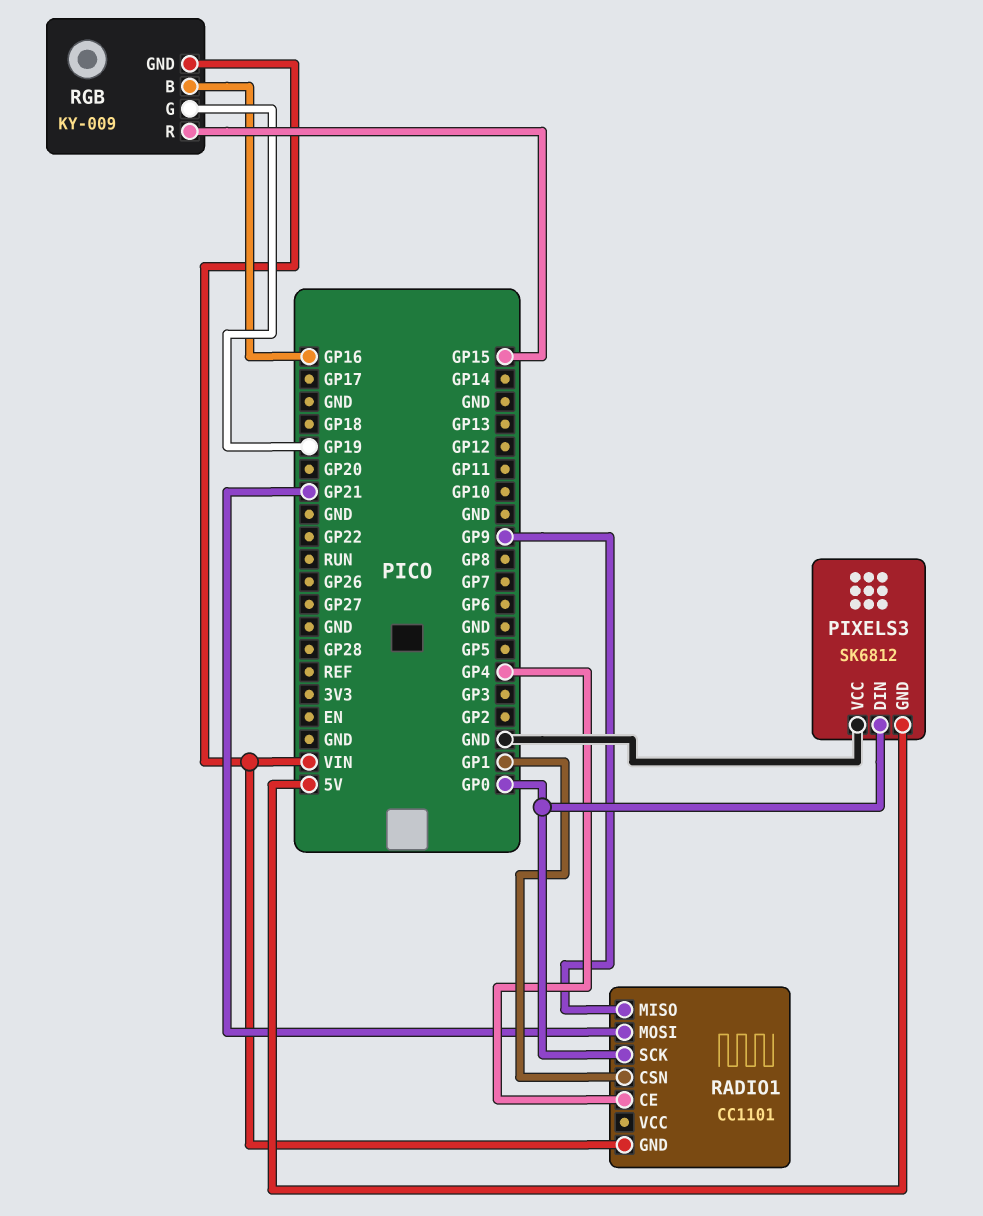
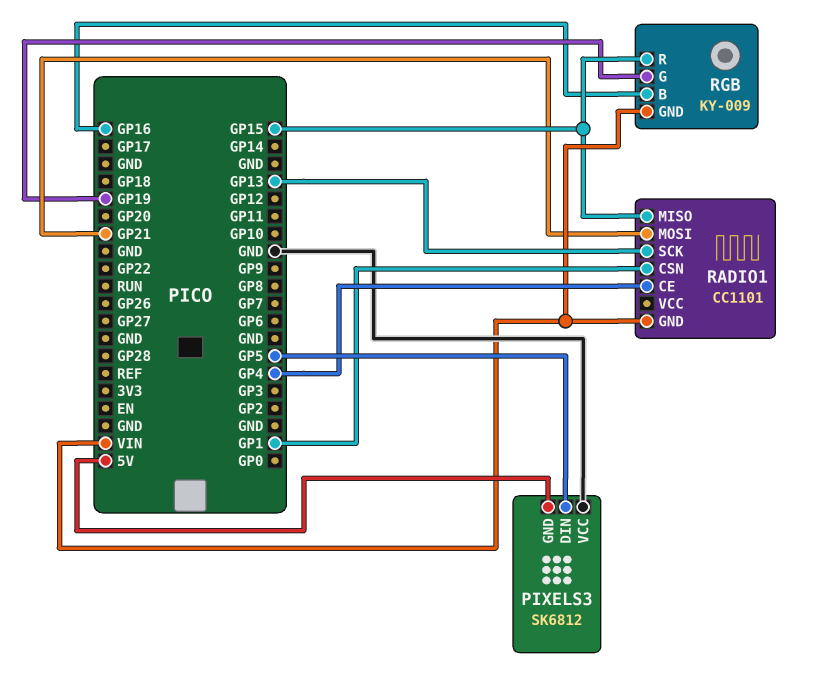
PIXELS3 pin DIN: GP0 -> GP5
RADIO1 pin MISO: GP9 -> GP15
RADIO1 pin SCK: GP0 -> GP13

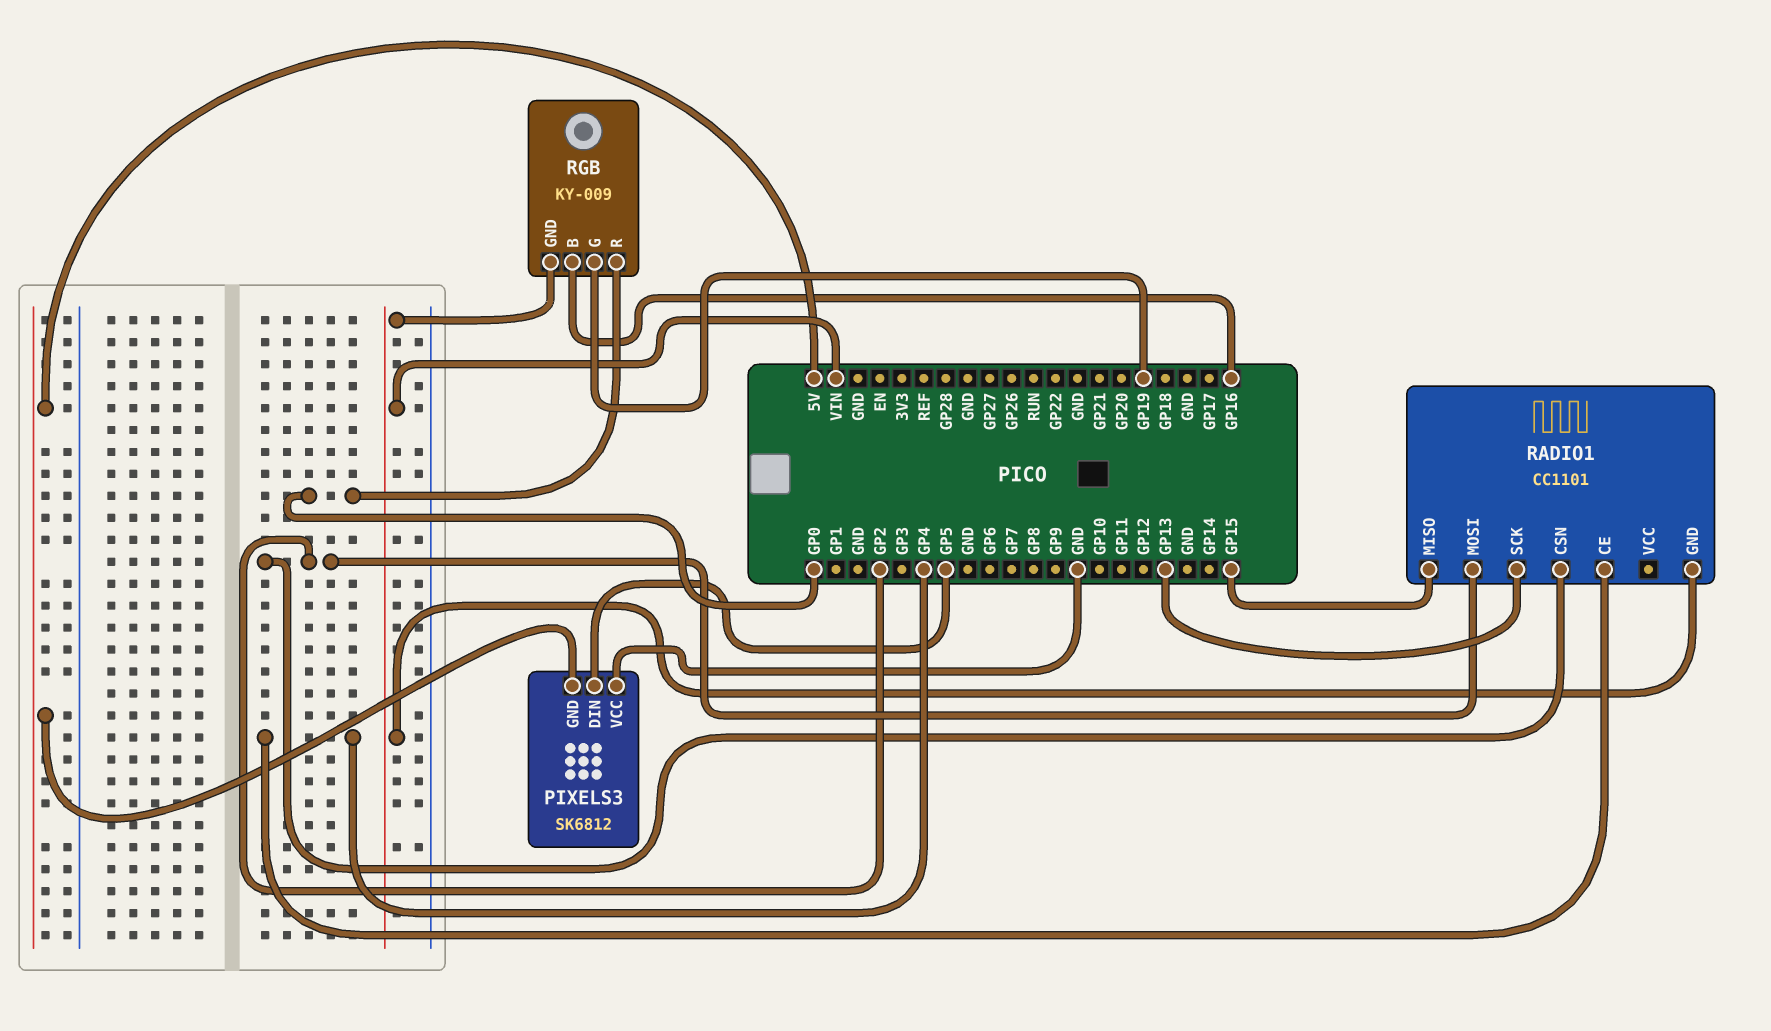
RADIO1 pin CSN: GP1 -> GP2
RADIO1 pin MOSI: GP21 -> GP2
RGB pin R: GP15 -> GP0

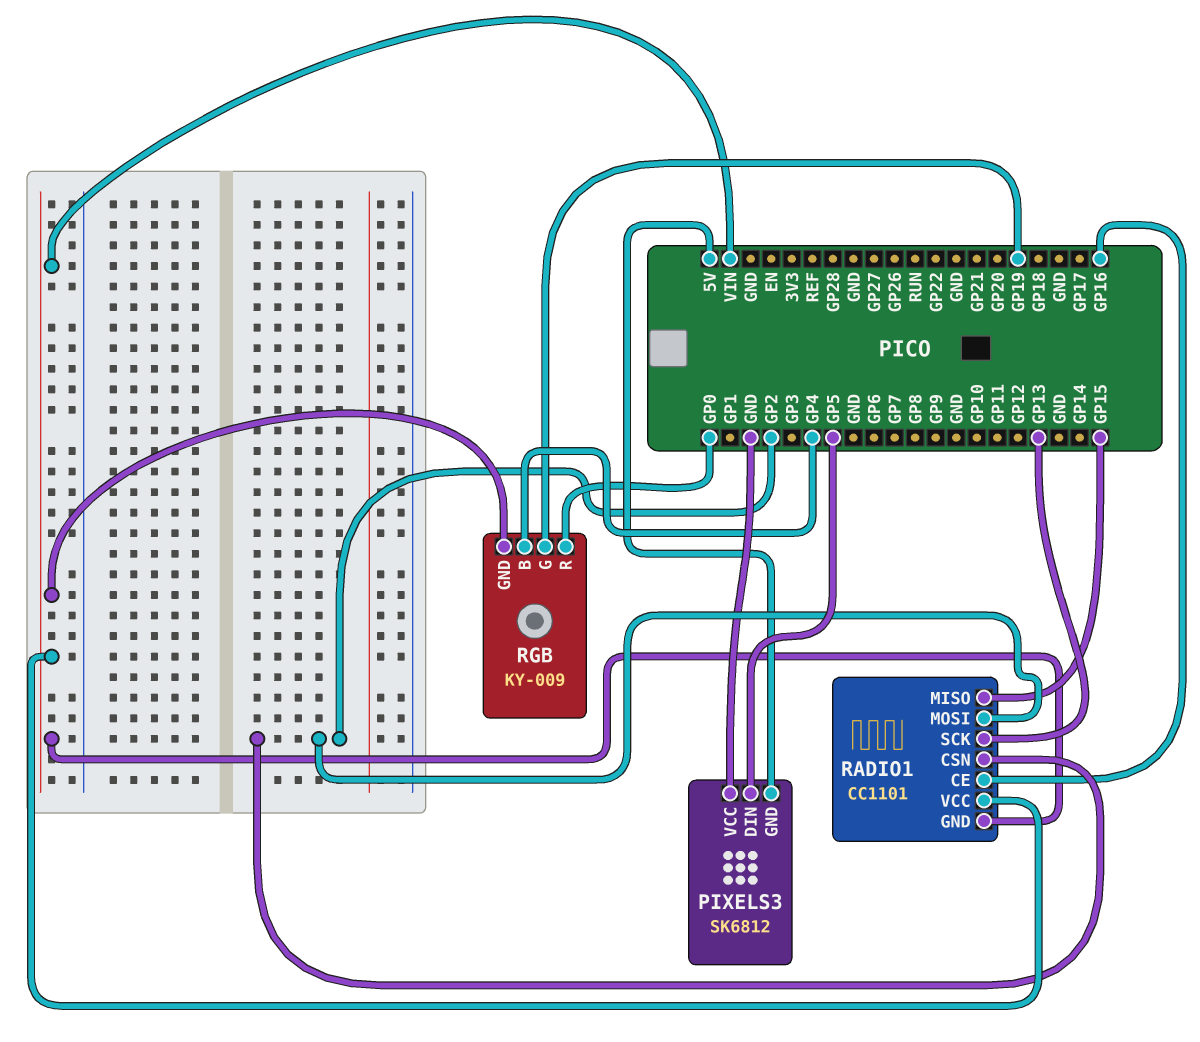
RADIO1 pin CE: GP4 -> GP16
RADIO1 pin VCC: none -> VIN
RGB pin B: GP16 -> GP4

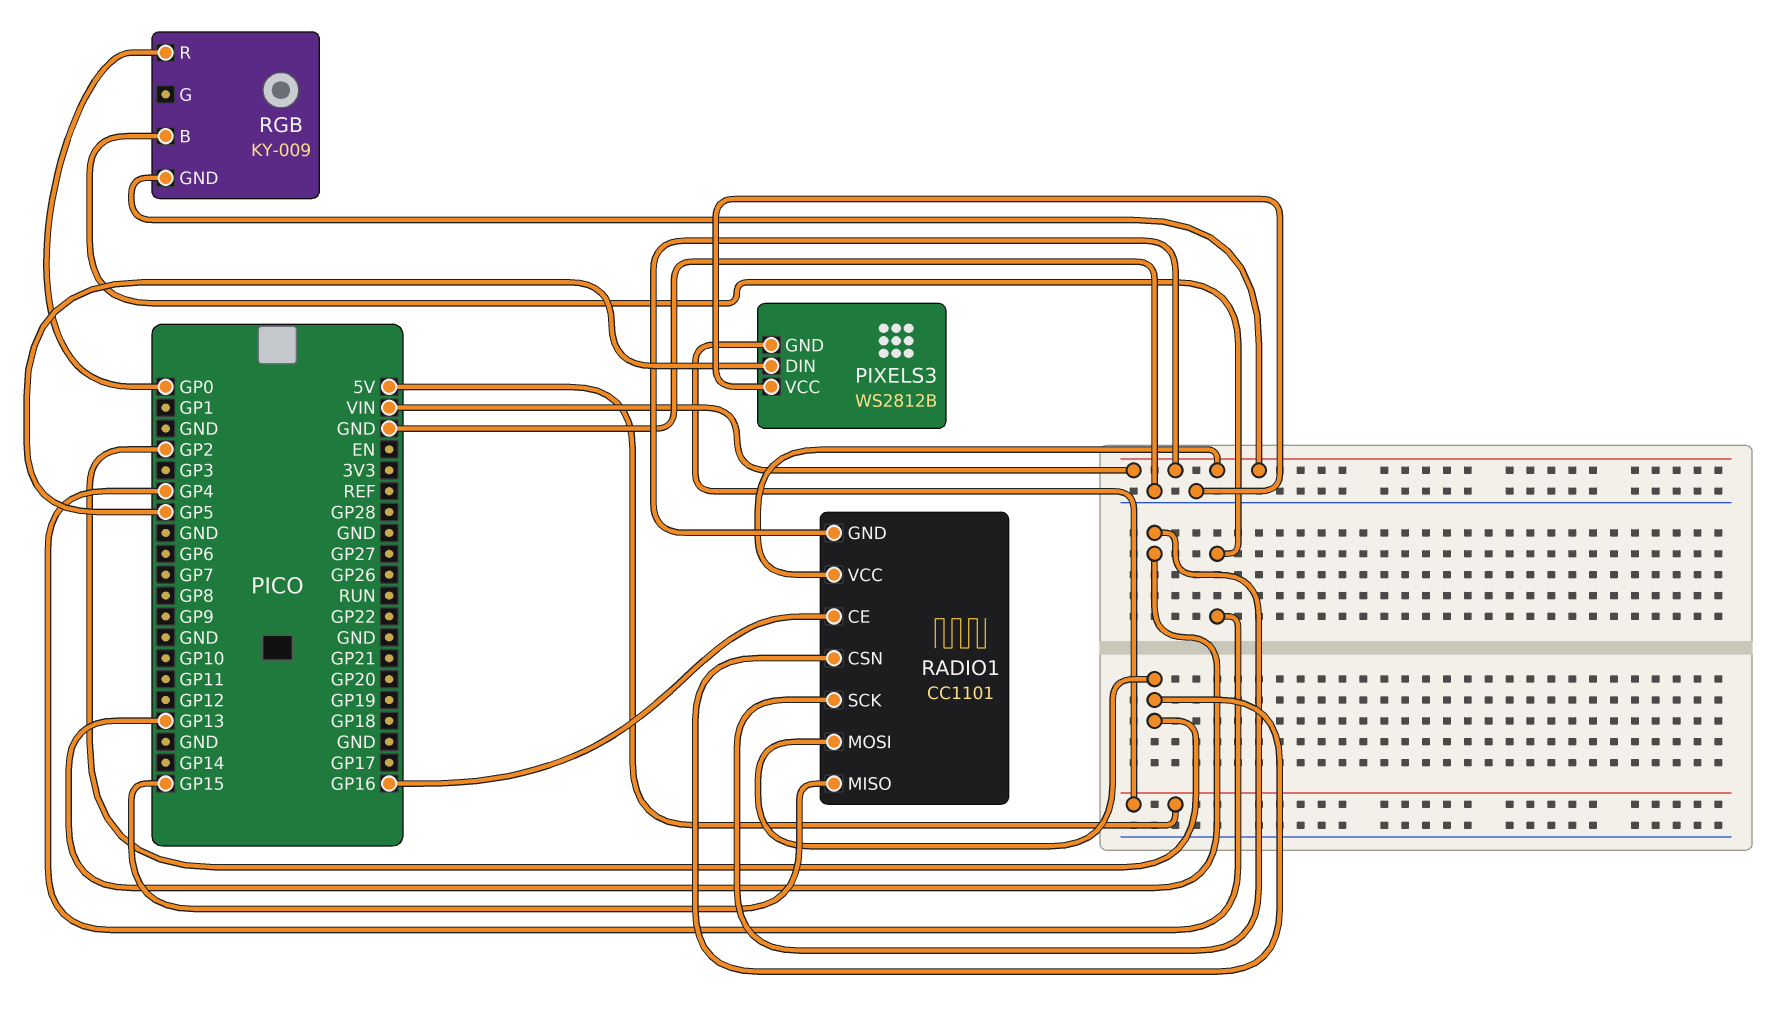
PIXELS3: SK6812 -> WS2812B
RGB pin G: GP19 -> none

